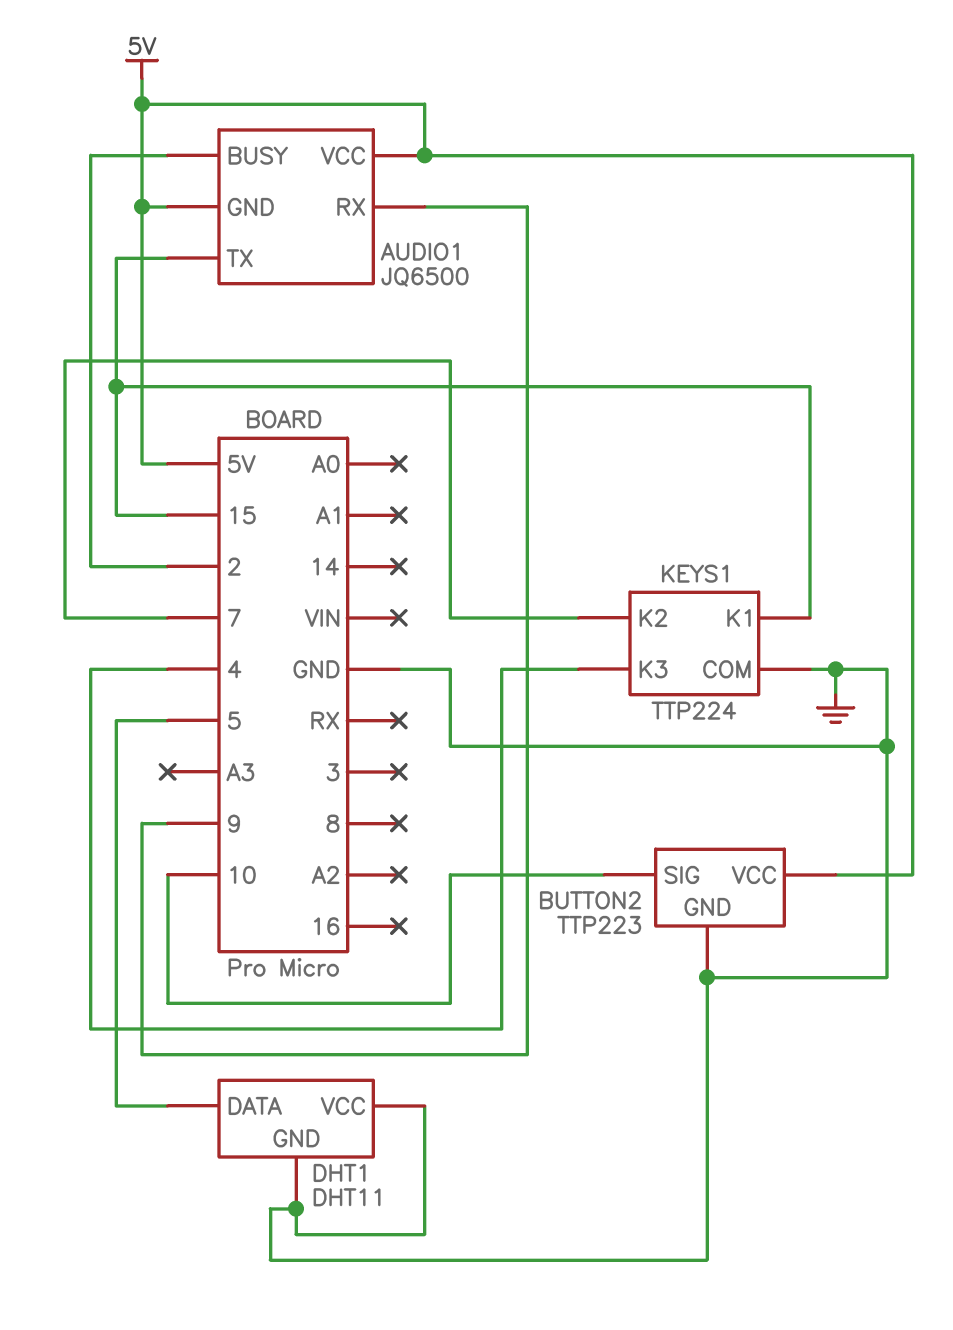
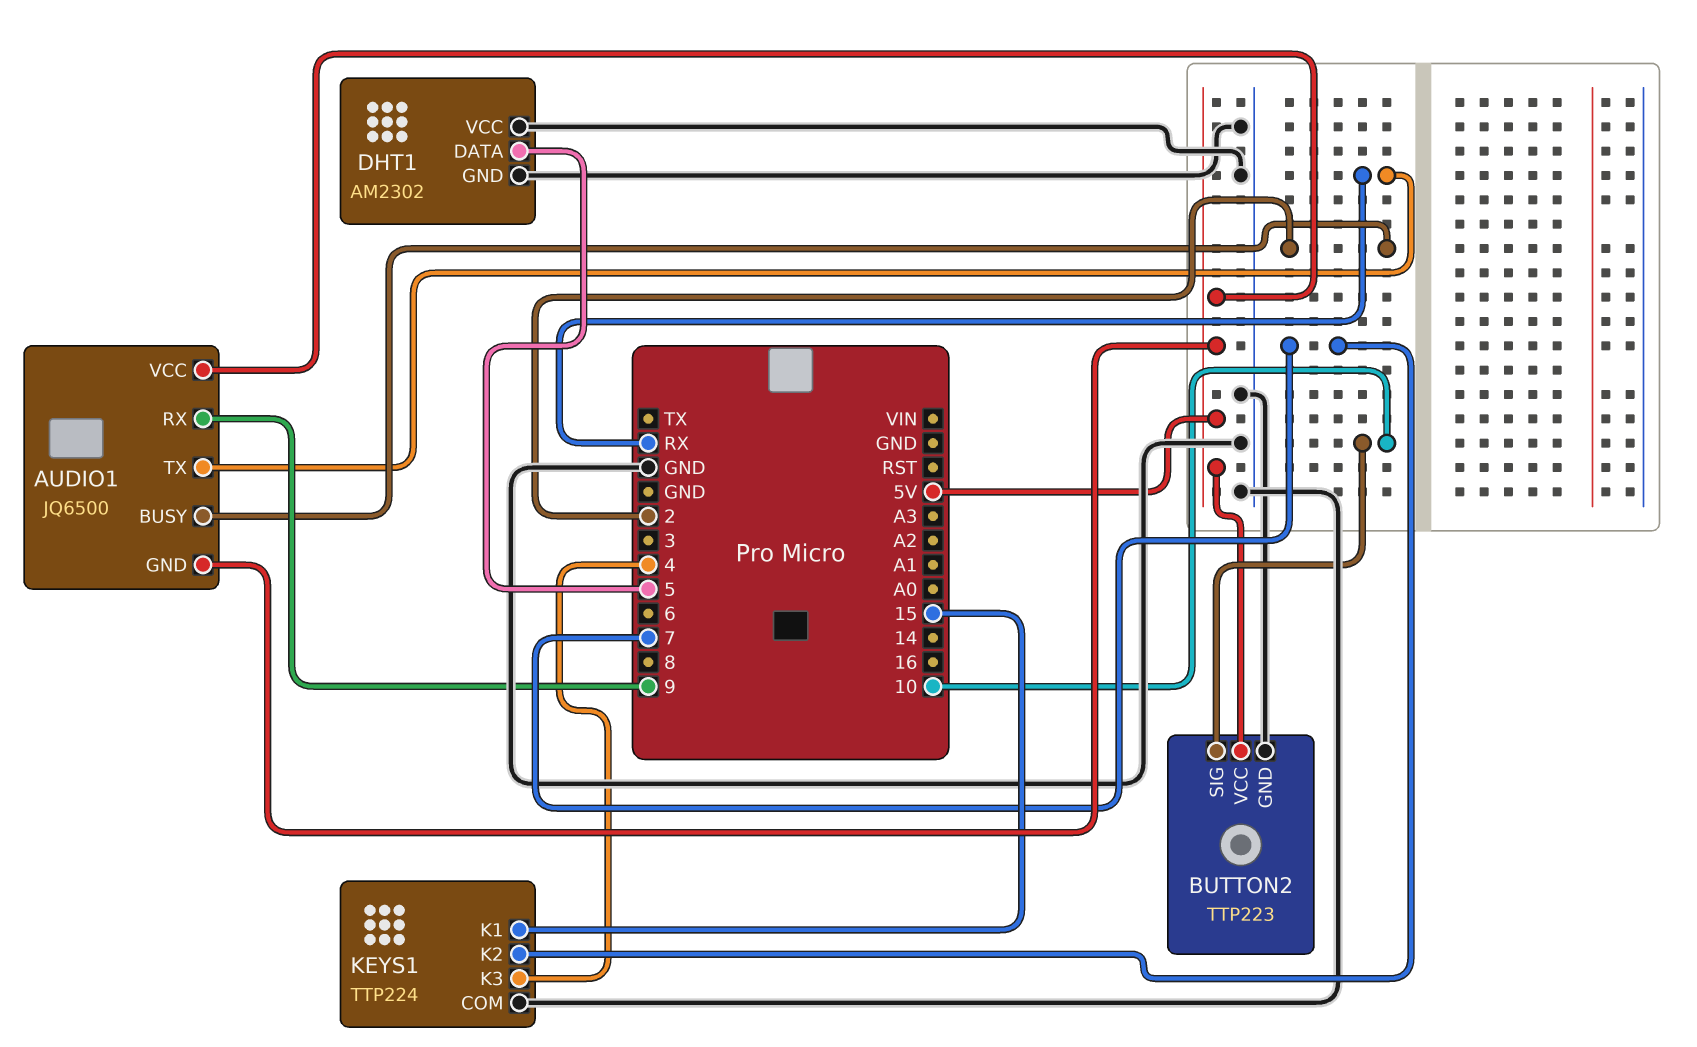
AUDIO1 pin TX: 15 -> RX
DHT1: DHT11 -> AM2302

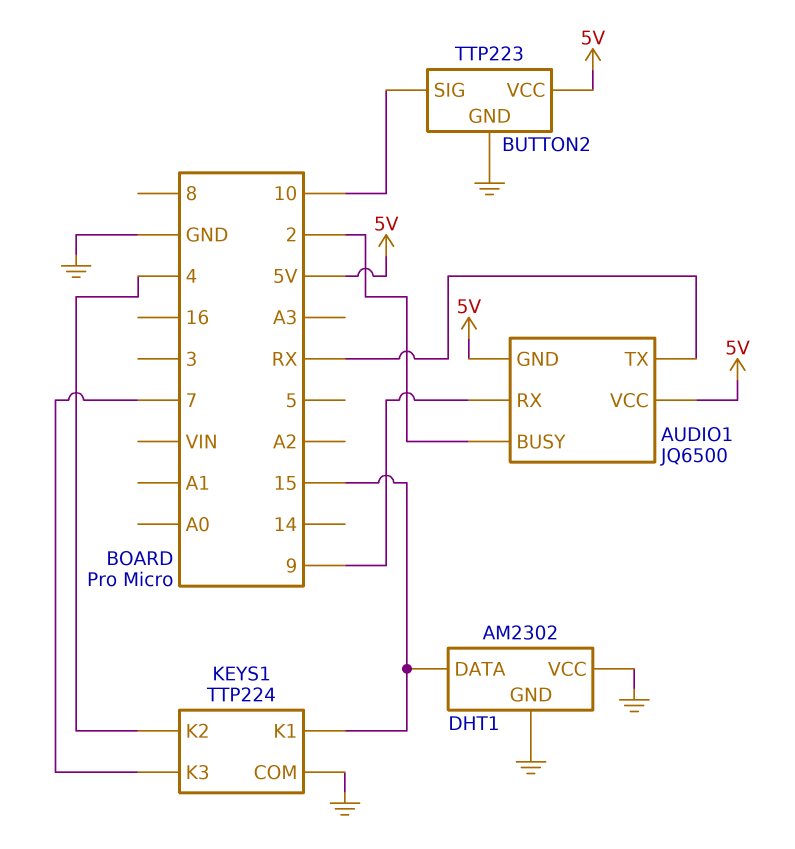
DHT1 pin DATA: 5 -> 15
KEYS1 pin K2: 7 -> 4
KEYS1 pin K3: 4 -> 7

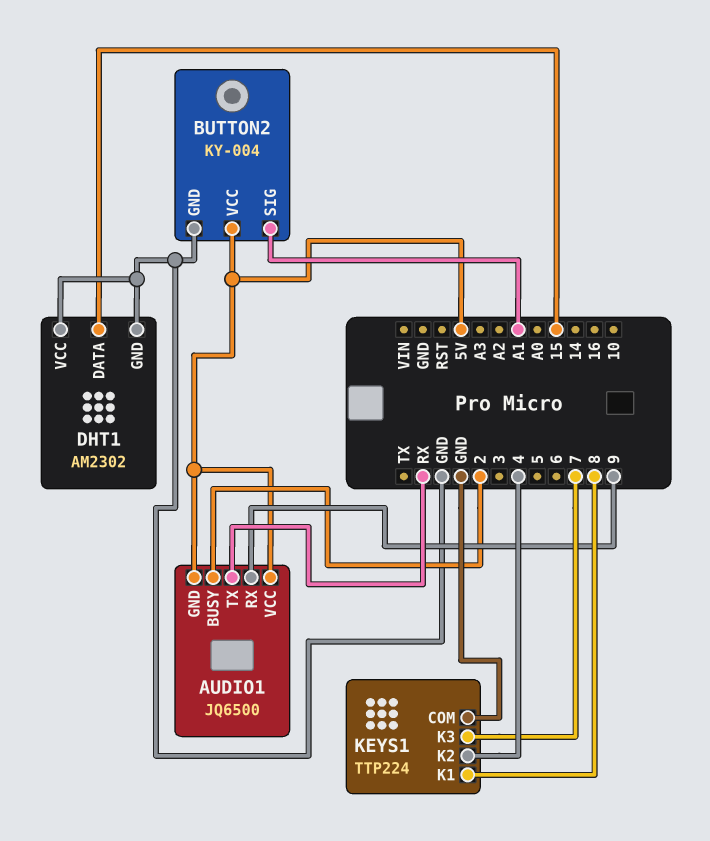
BUTTON2: TTP223 -> KY-004
BUTTON2 pin SIG: 10 -> A1
KEYS1 pin K1: 15 -> 8

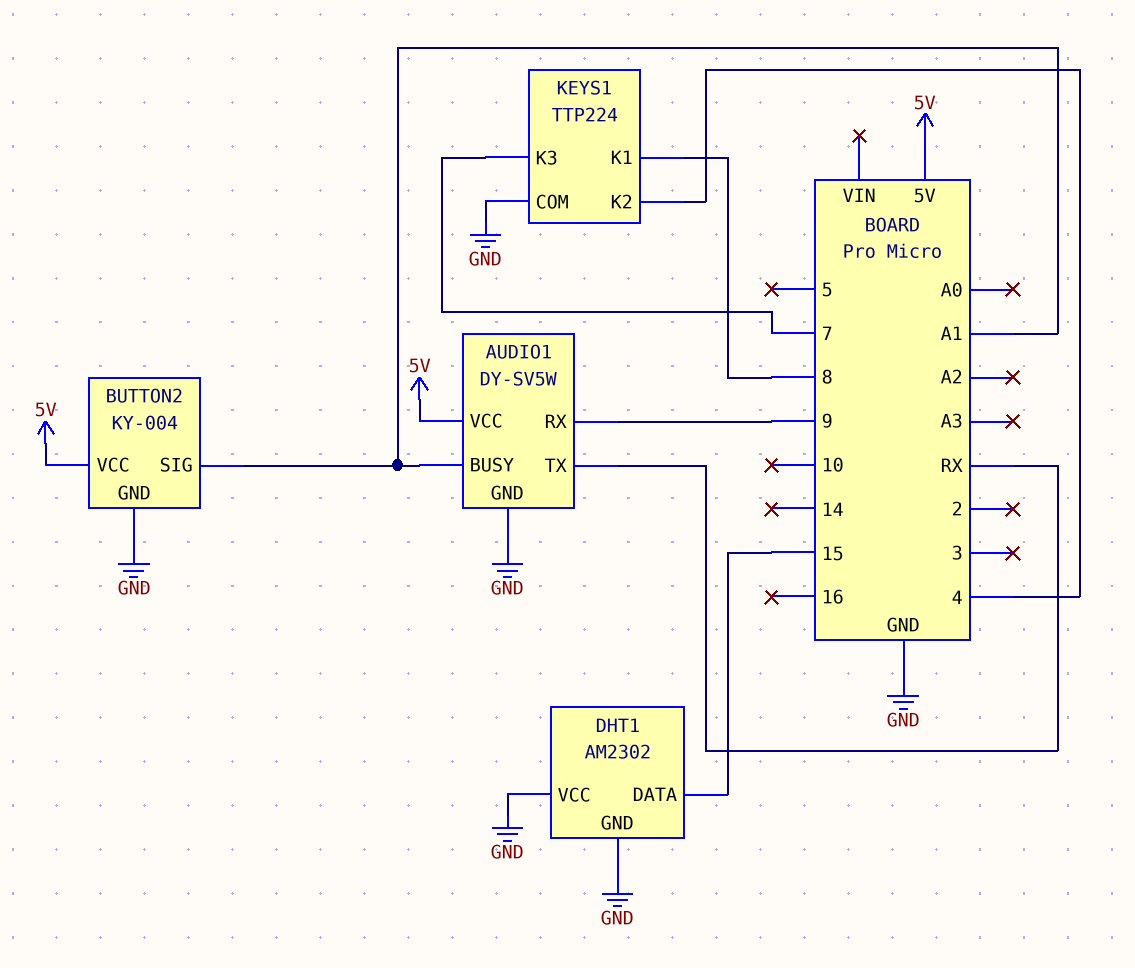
AUDIO1: JQ6500 -> DY-SV5W
AUDIO1 pin BUSY: 2 -> A1
AUDIO1 pin GND: 5V -> GND

